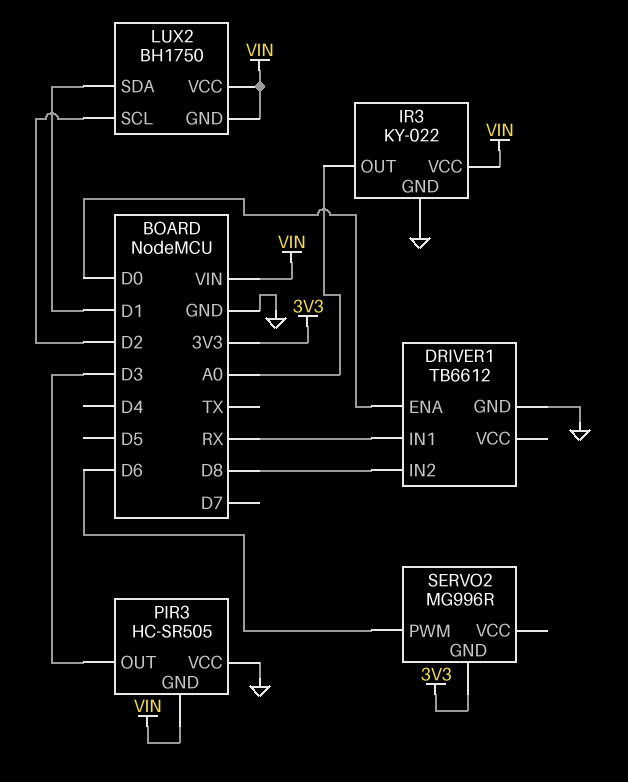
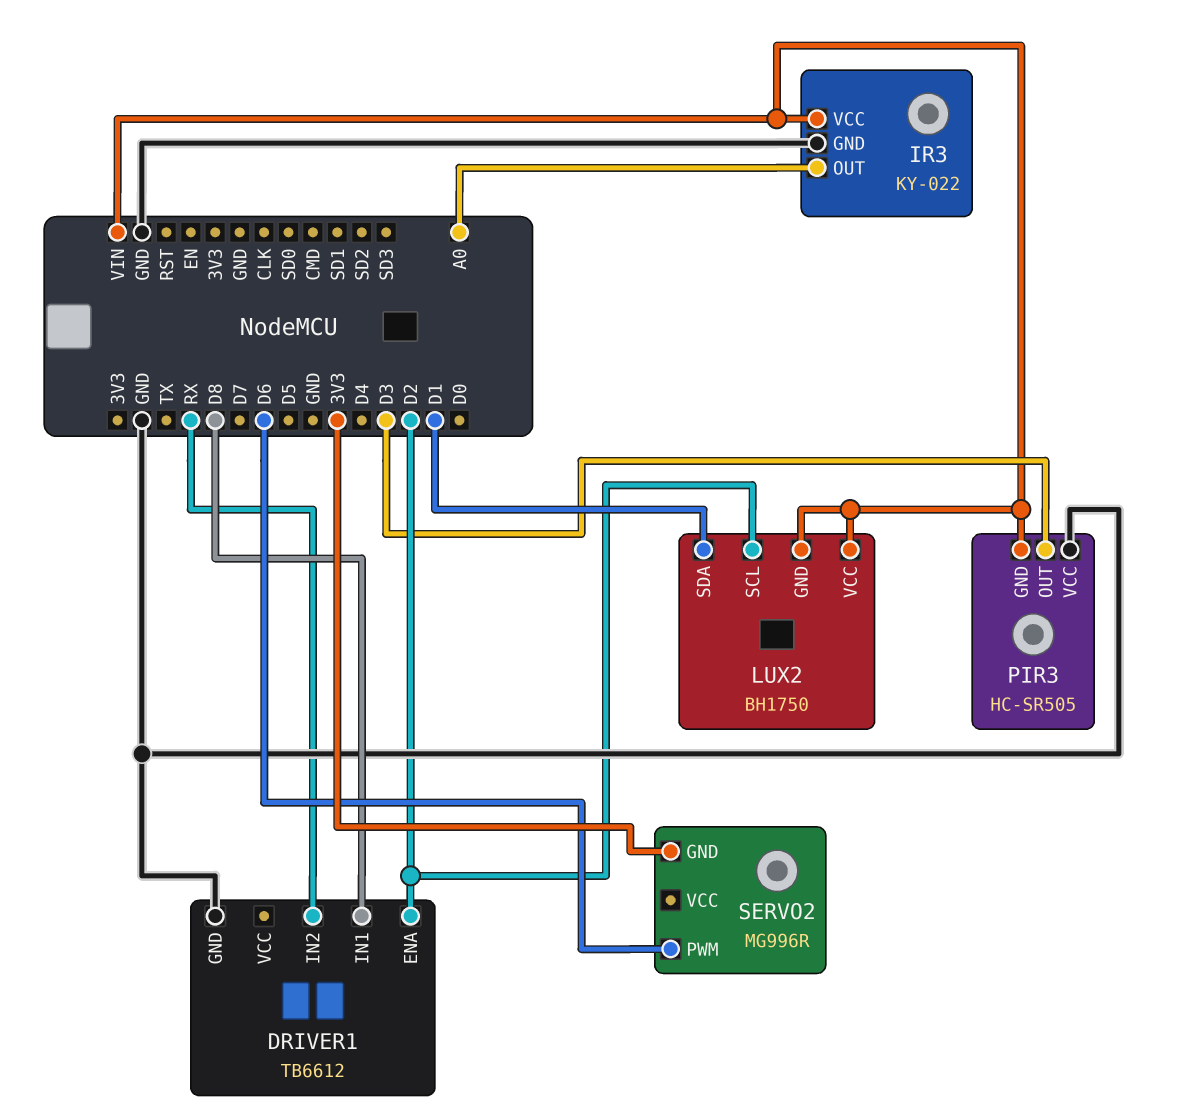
DRIVER1 pin ENA: D0 -> D2
DRIVER1 pin IN1: RX -> D8
DRIVER1 pin IN2: D8 -> RX

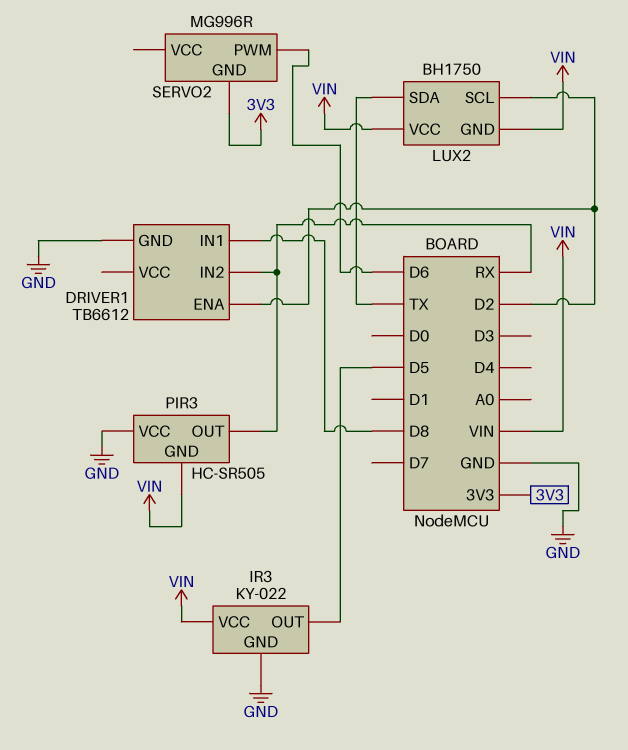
IR3 pin OUT: A0 -> D5
LUX2 pin SDA: D1 -> TX
PIR3 pin OUT: D3 -> RX

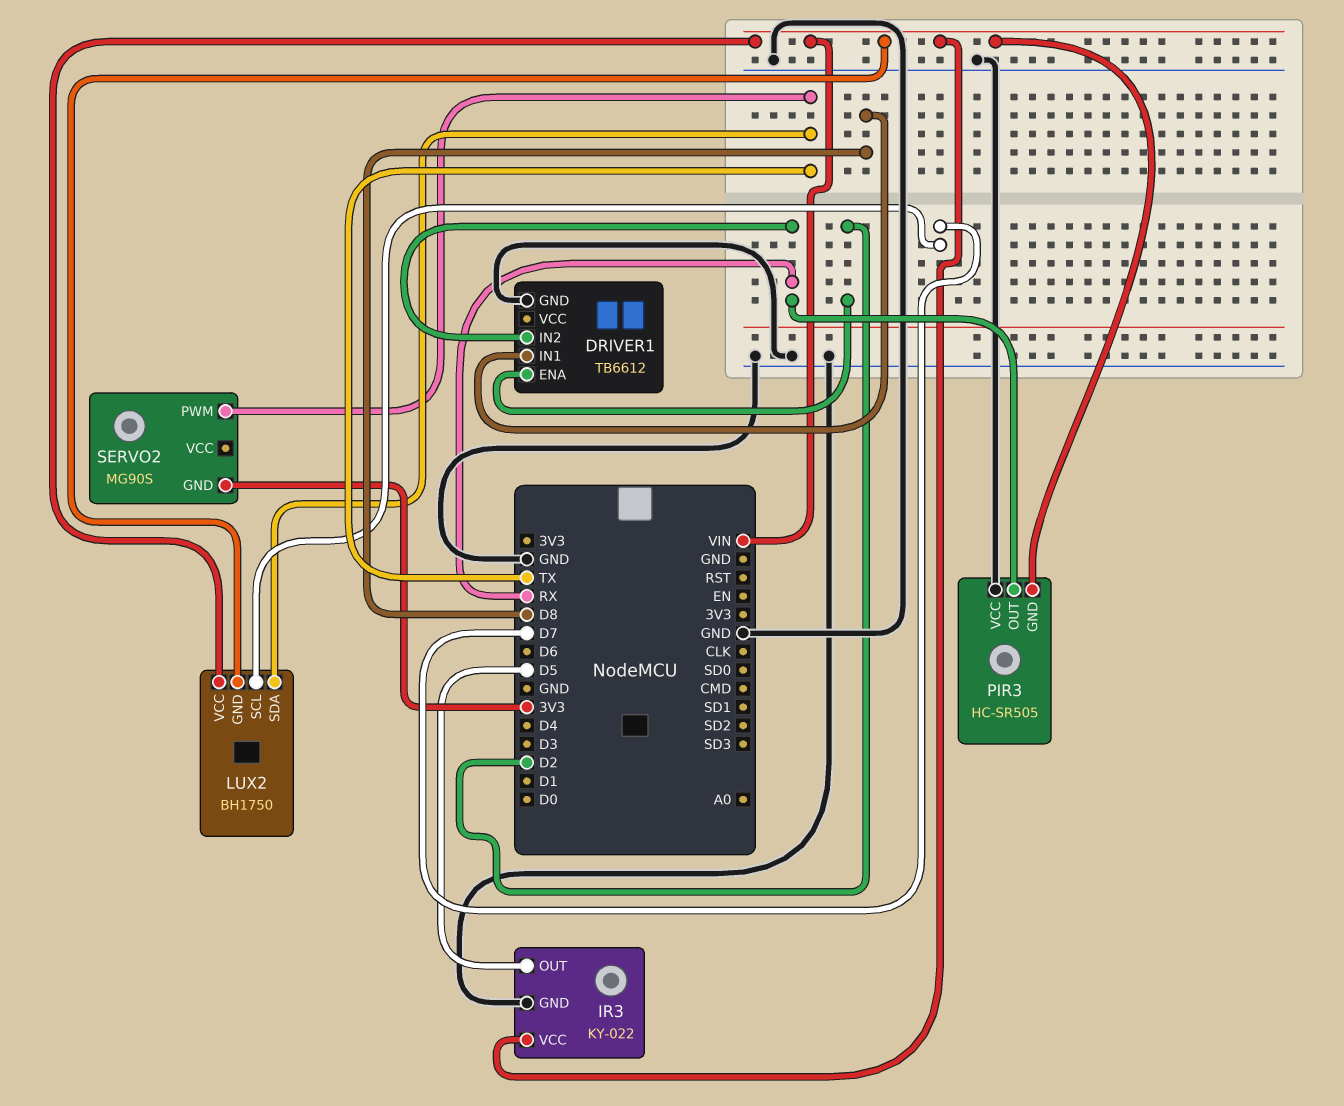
LUX2 pin SCL: D2 -> D7
SERVO2: MG996R -> MG90S
SERVO2 pin PWM: D6 -> TX

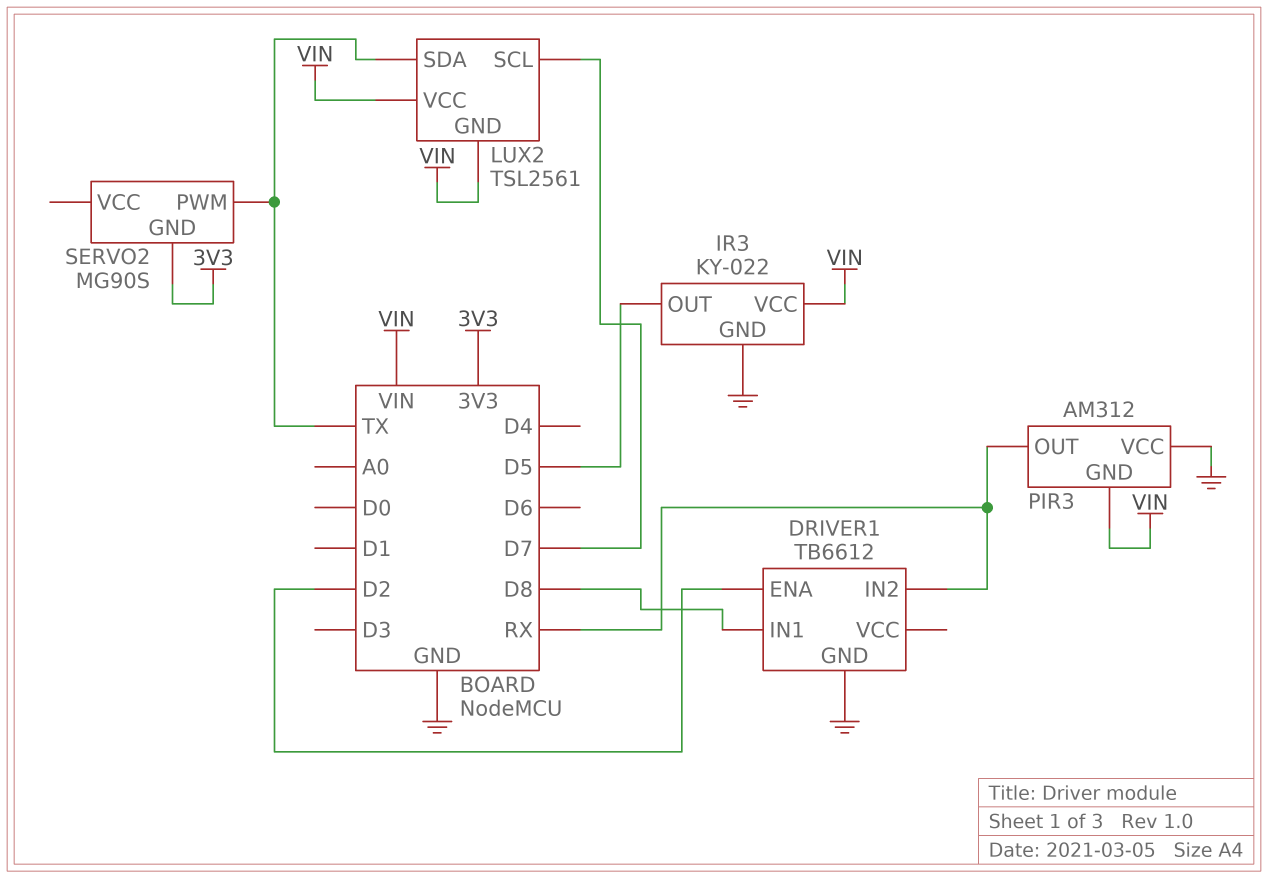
LUX2: BH1750 -> TSL2561
PIR3: HC-SR505 -> AM312

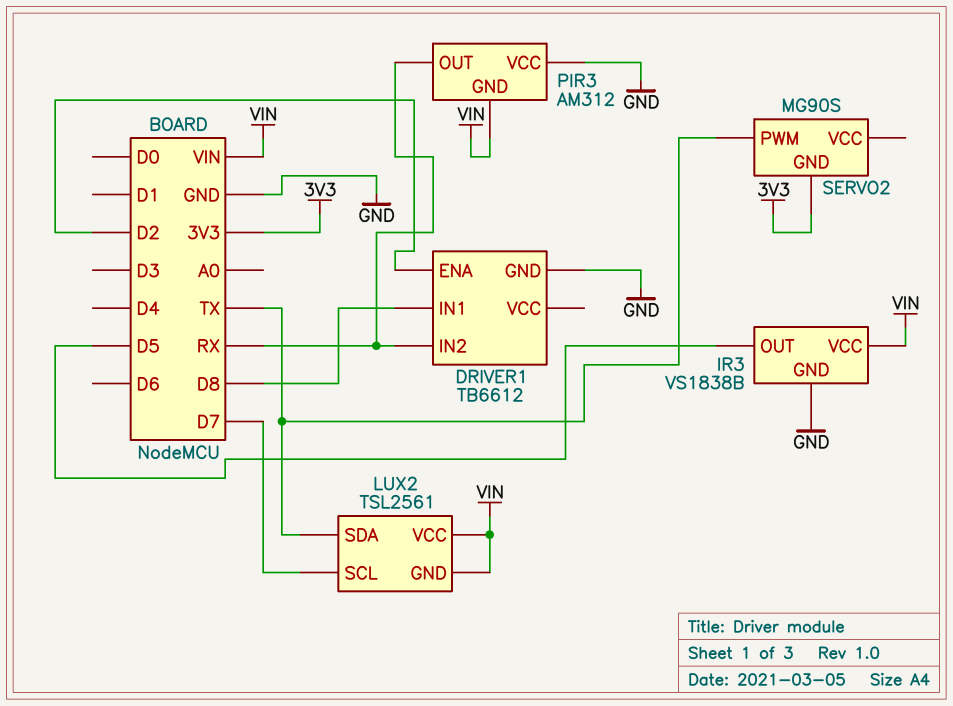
IR3: KY-022 -> VS1838B

